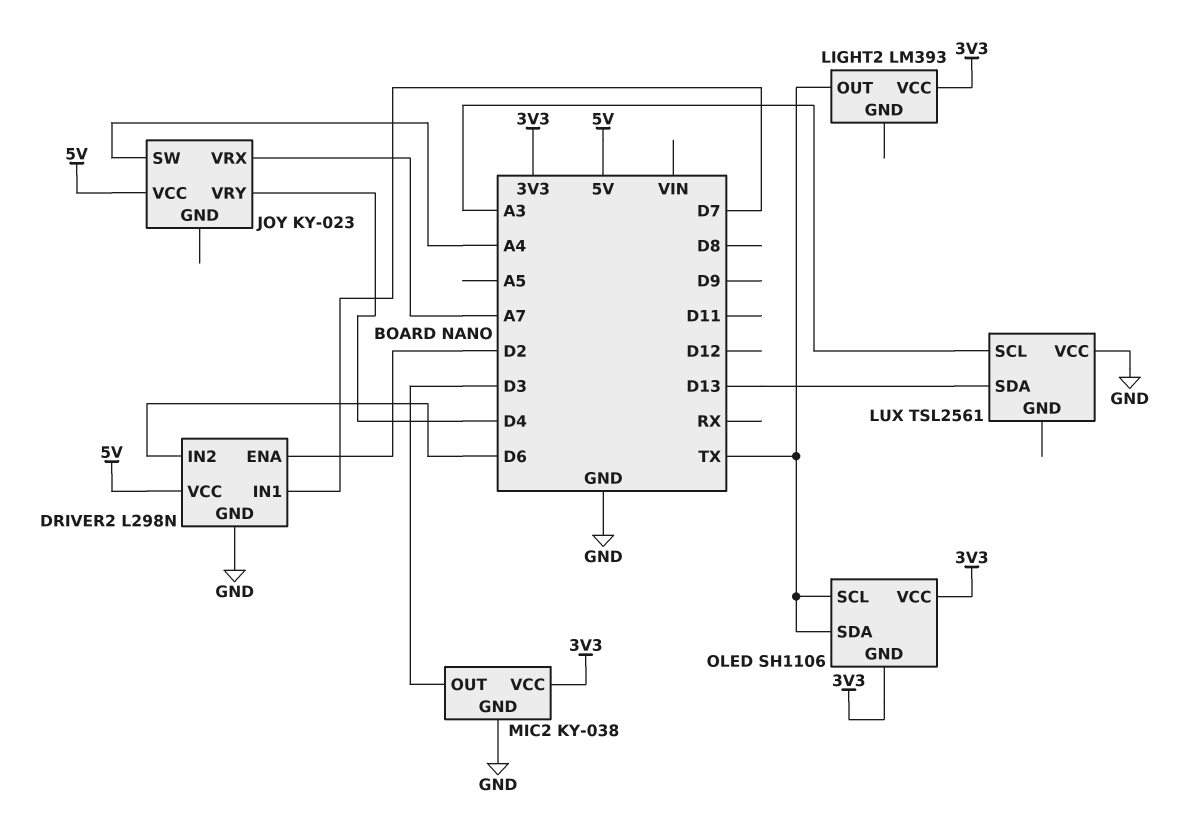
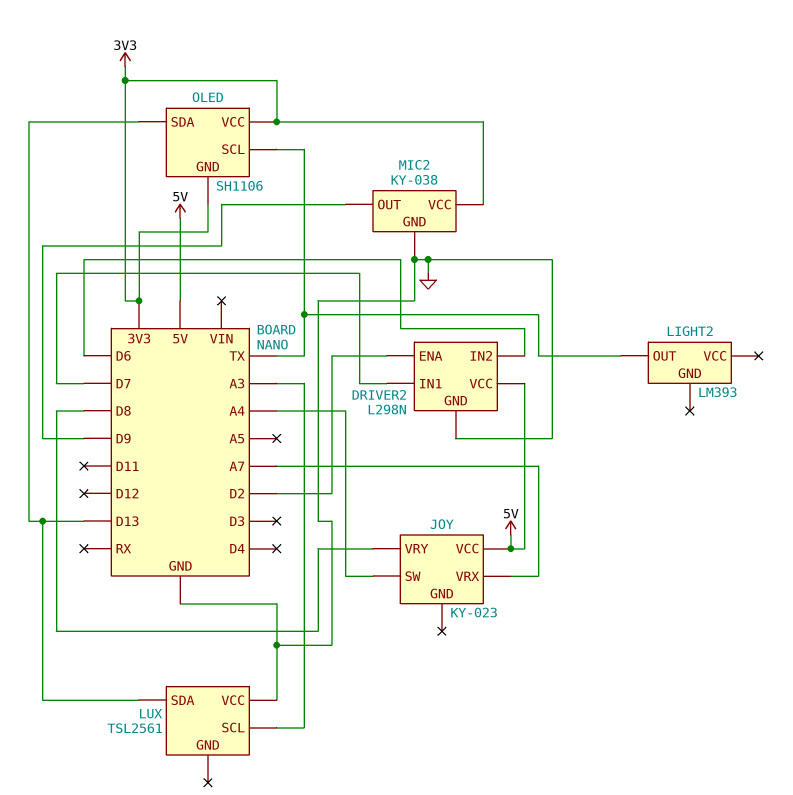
JOY pin VRY: D4 -> D8
LIGHT2 pin VCC: 3V3 -> none
MIC2 pin OUT: D3 -> D9
OLED pin SDA: TX -> D13

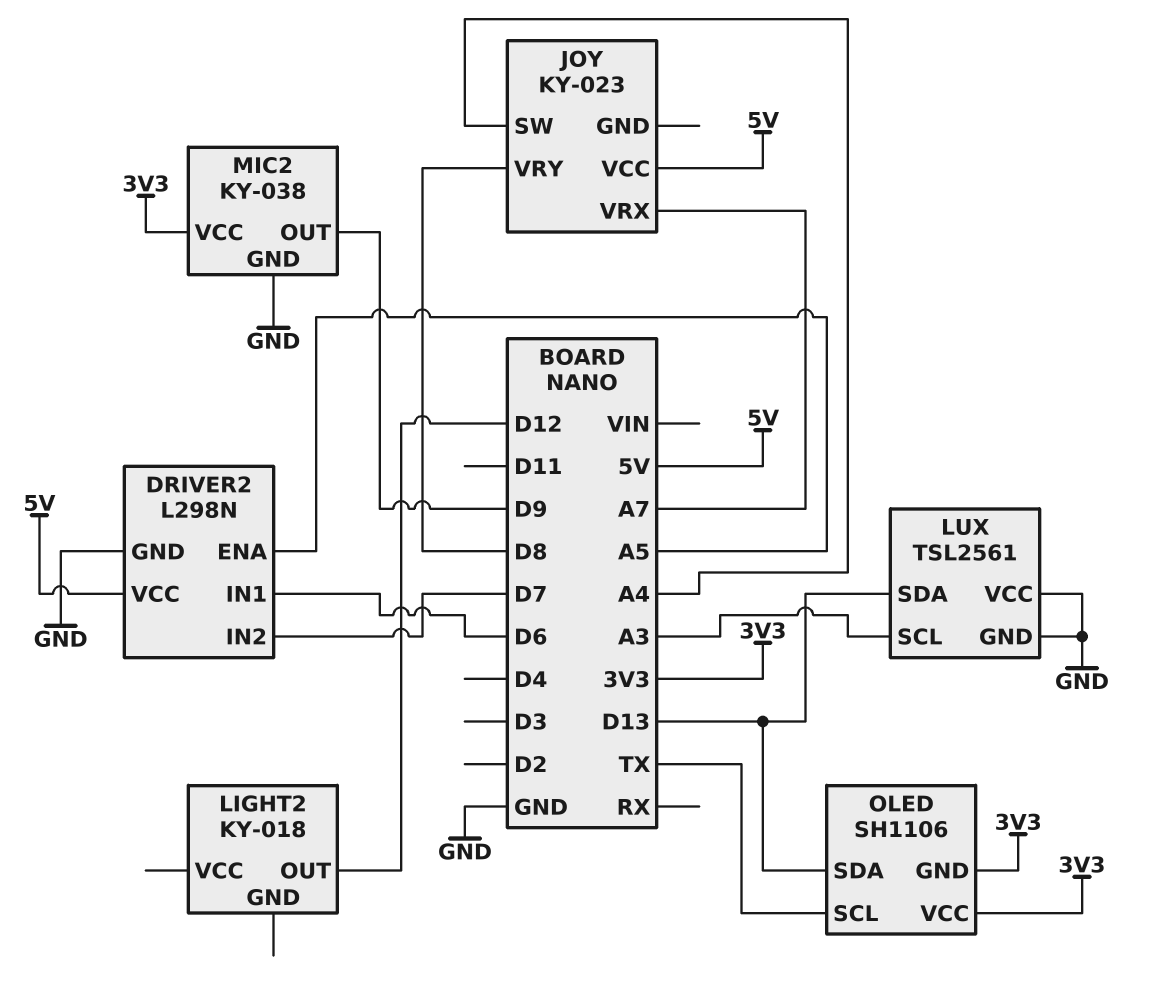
DRIVER2 pin ENA: D2 -> A5
DRIVER2 pin IN1: D7 -> D6
DRIVER2 pin IN2: D6 -> D7
LIGHT2: LM393 -> KY-018
LIGHT2 pin OUT: TX -> D12
LUX pin GND: none -> GND

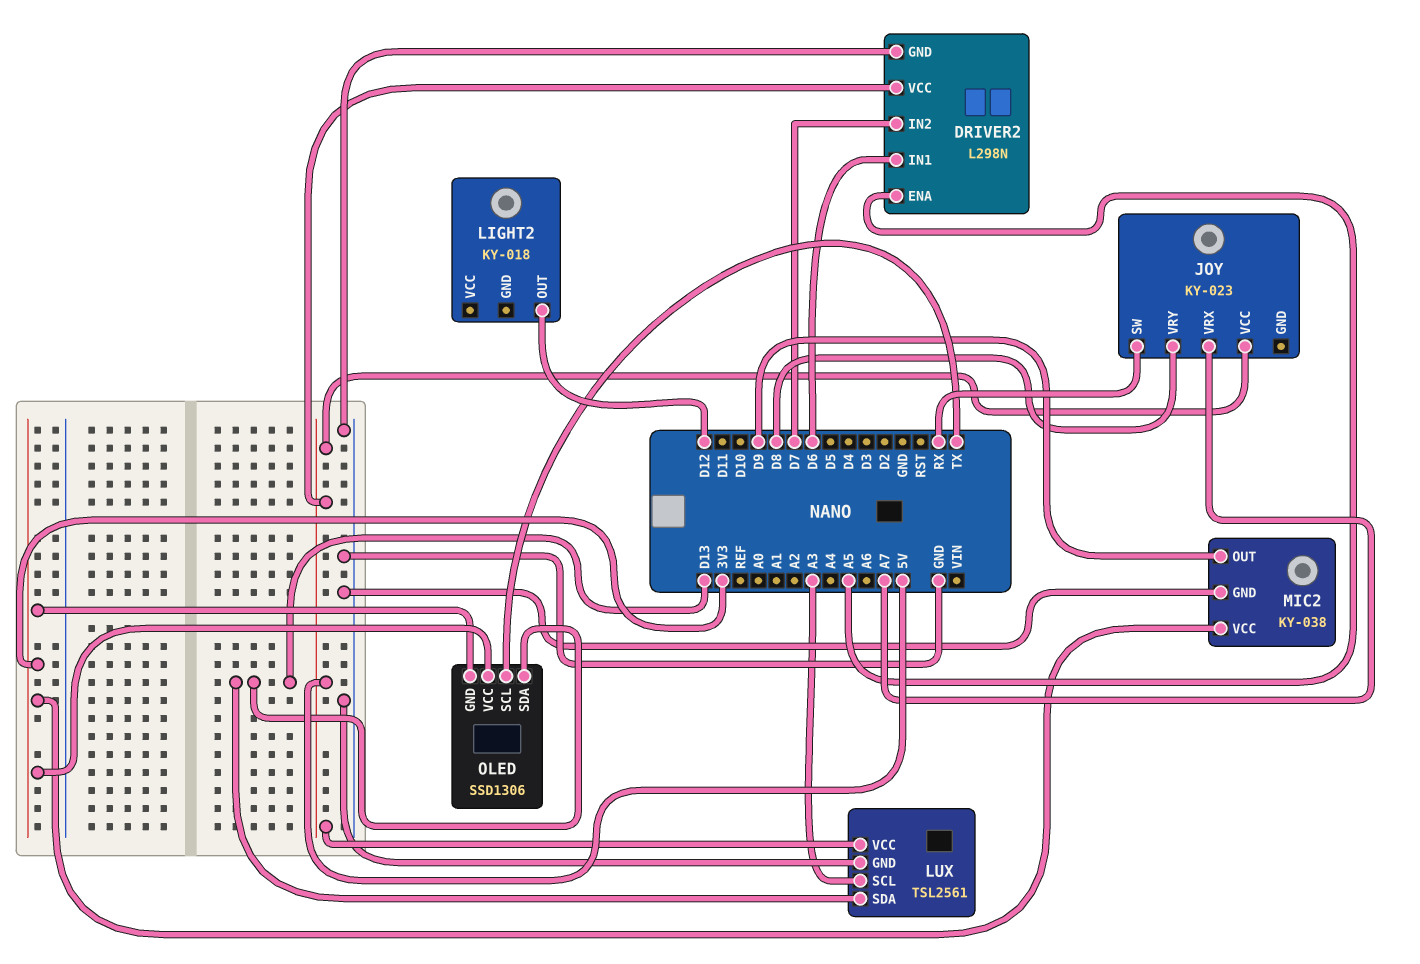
JOY pin SW: A4 -> RX
LUX pin VCC: GND -> 5V
OLED: SH1106 -> SSD1306

